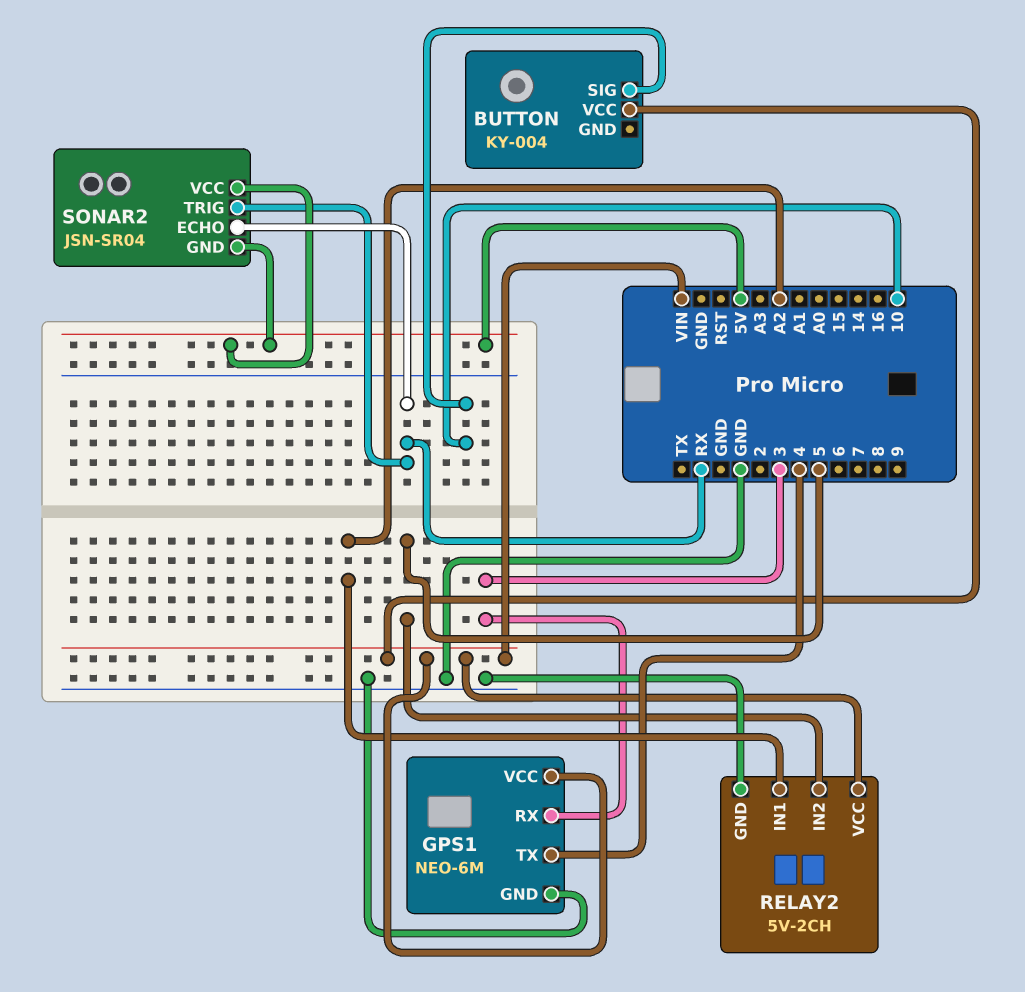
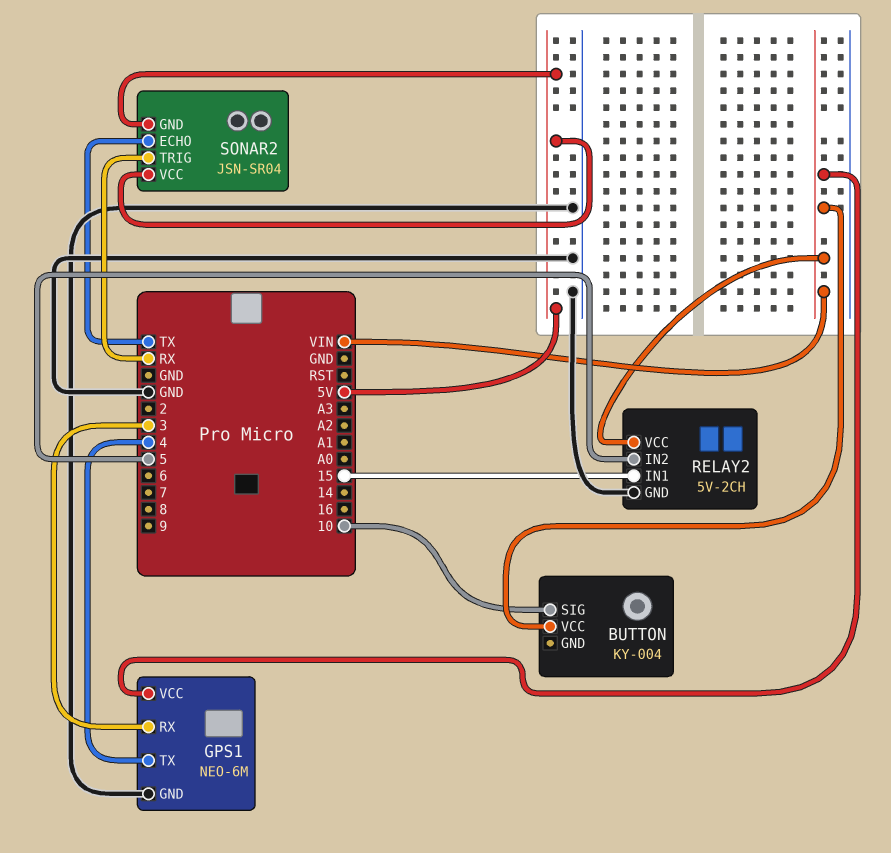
RELAY2 pin IN1: A2 -> 15
SONAR2 pin ECHO: RX -> TX

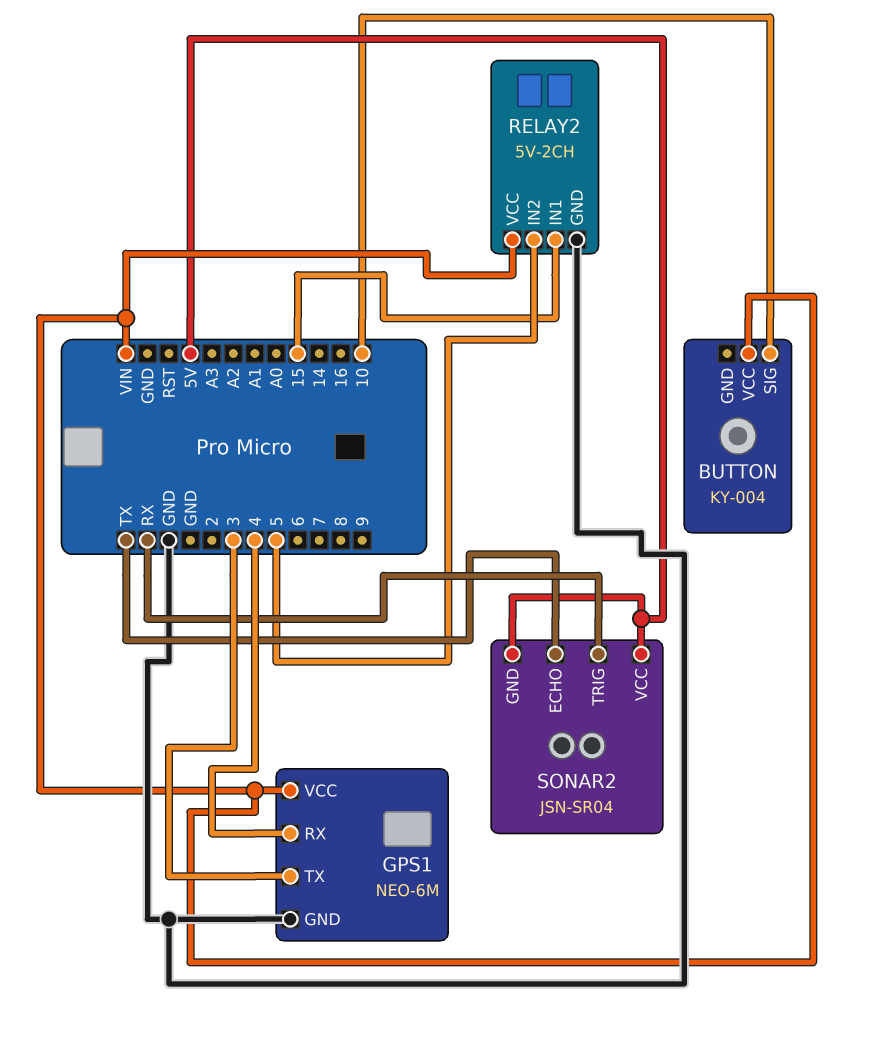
GPS1 pin RX: 3 -> 4
GPS1 pin TX: 4 -> 3

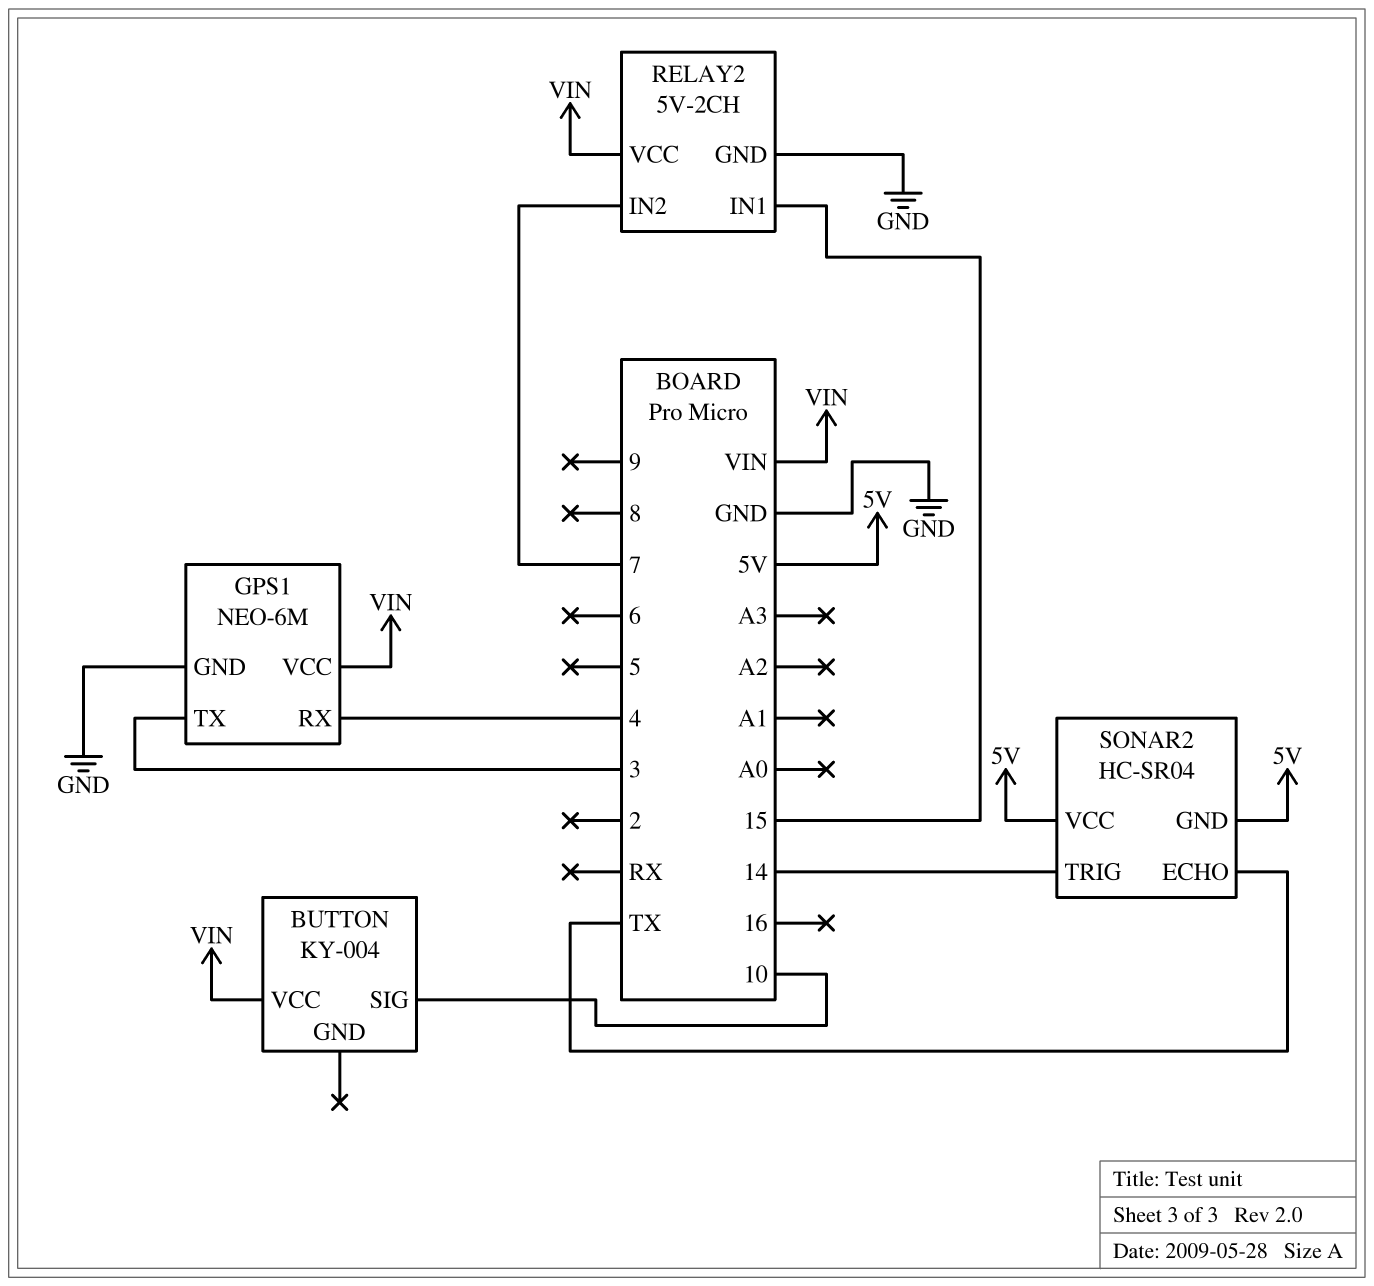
RELAY2 pin IN2: 5 -> 7
SONAR2: JSN-SR04 -> HC-SR04
SONAR2 pin TRIG: RX -> 14

